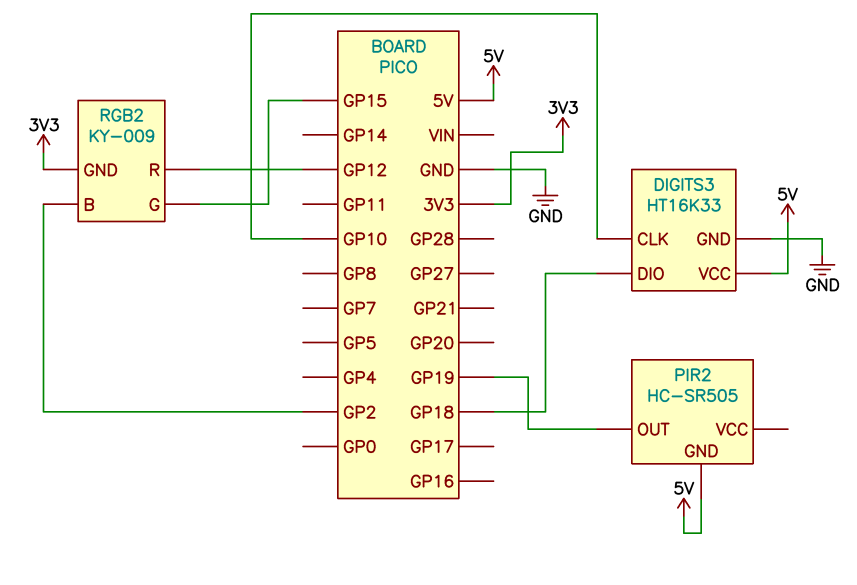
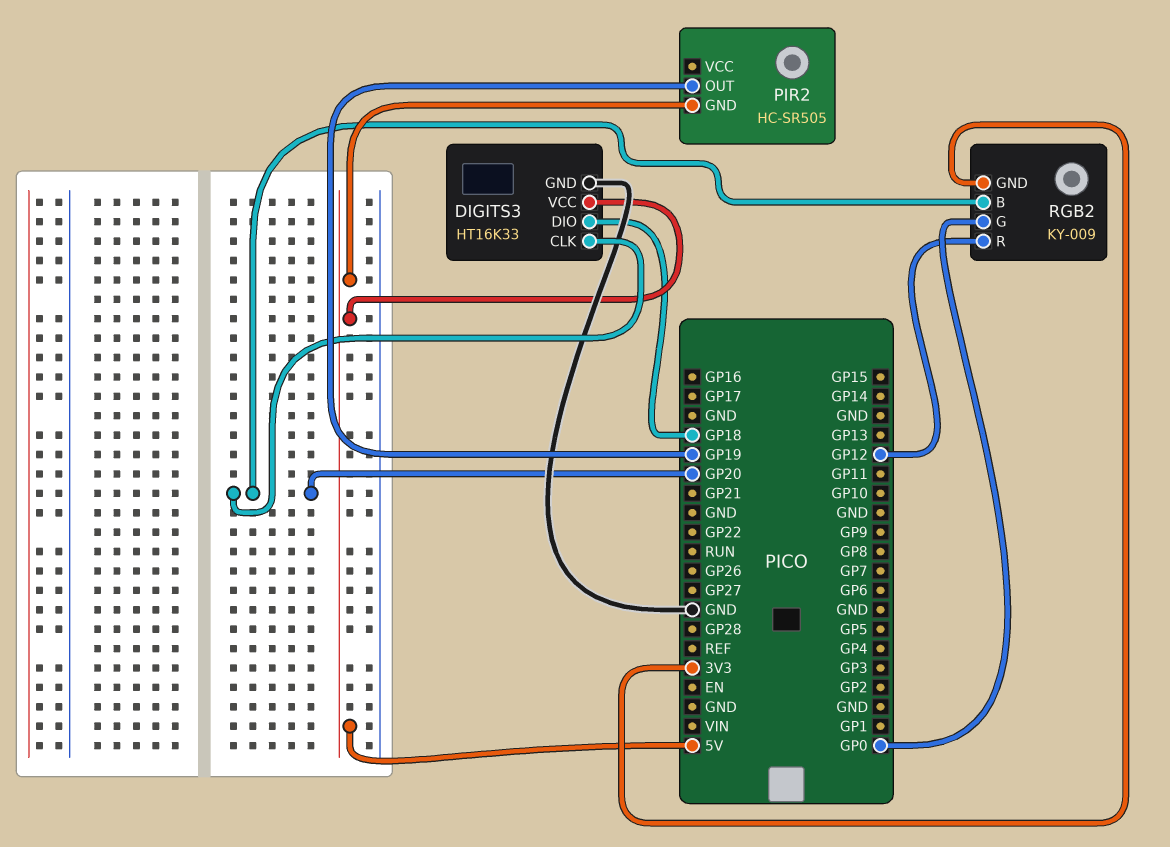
DIGITS3 pin CLK: GP10 -> GP20
RGB2 pin B: GP2 -> GP20
RGB2 pin G: GP15 -> GP0

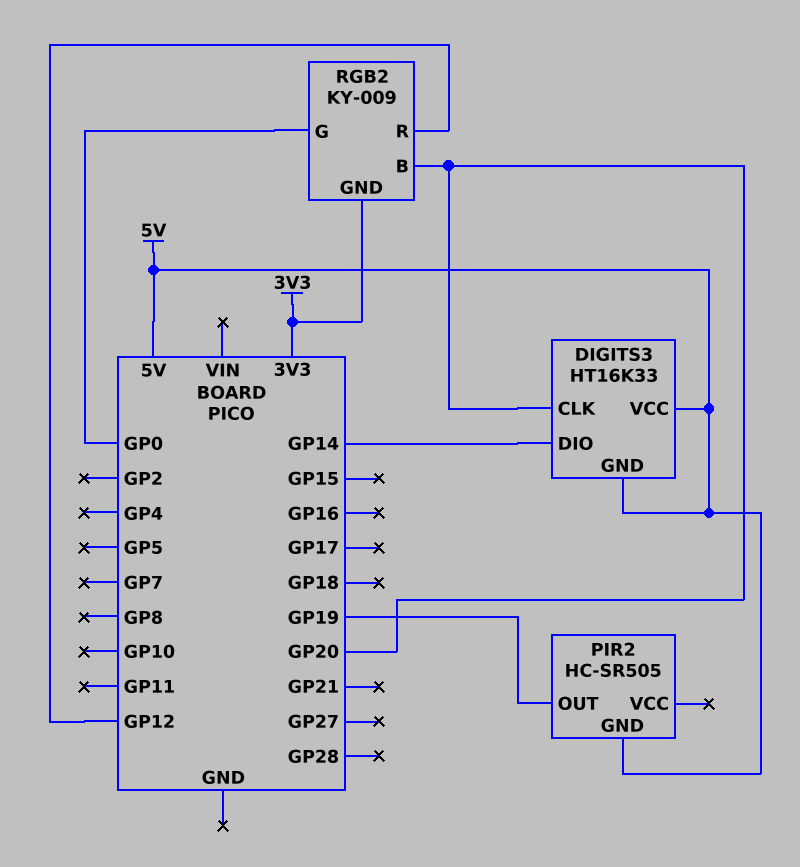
DIGITS3 pin DIO: GP18 -> GP14
DIGITS3 pin GND: GND -> 5V

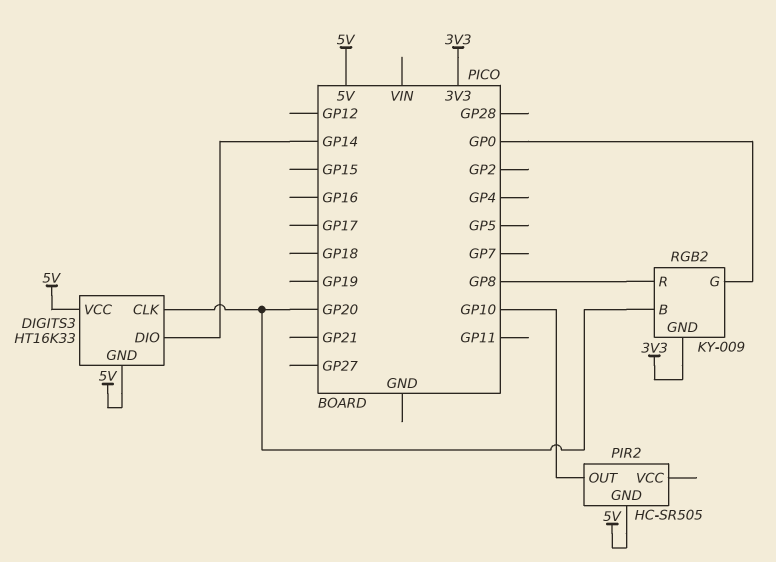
PIR2 pin OUT: GP19 -> GP10
RGB2 pin R: GP12 -> GP8

